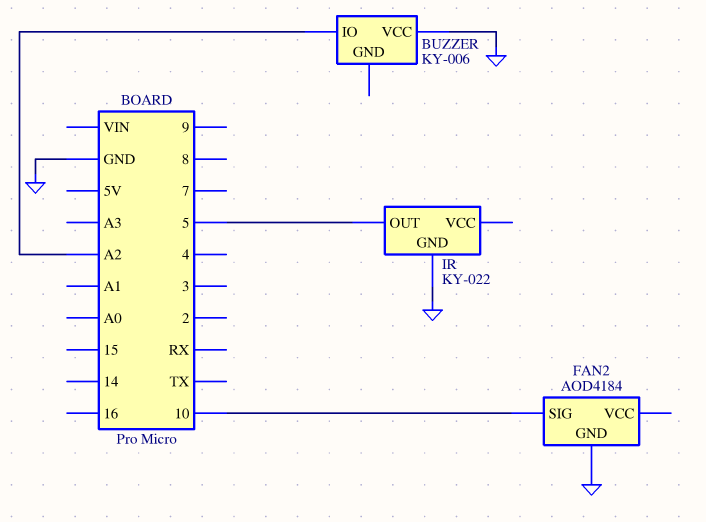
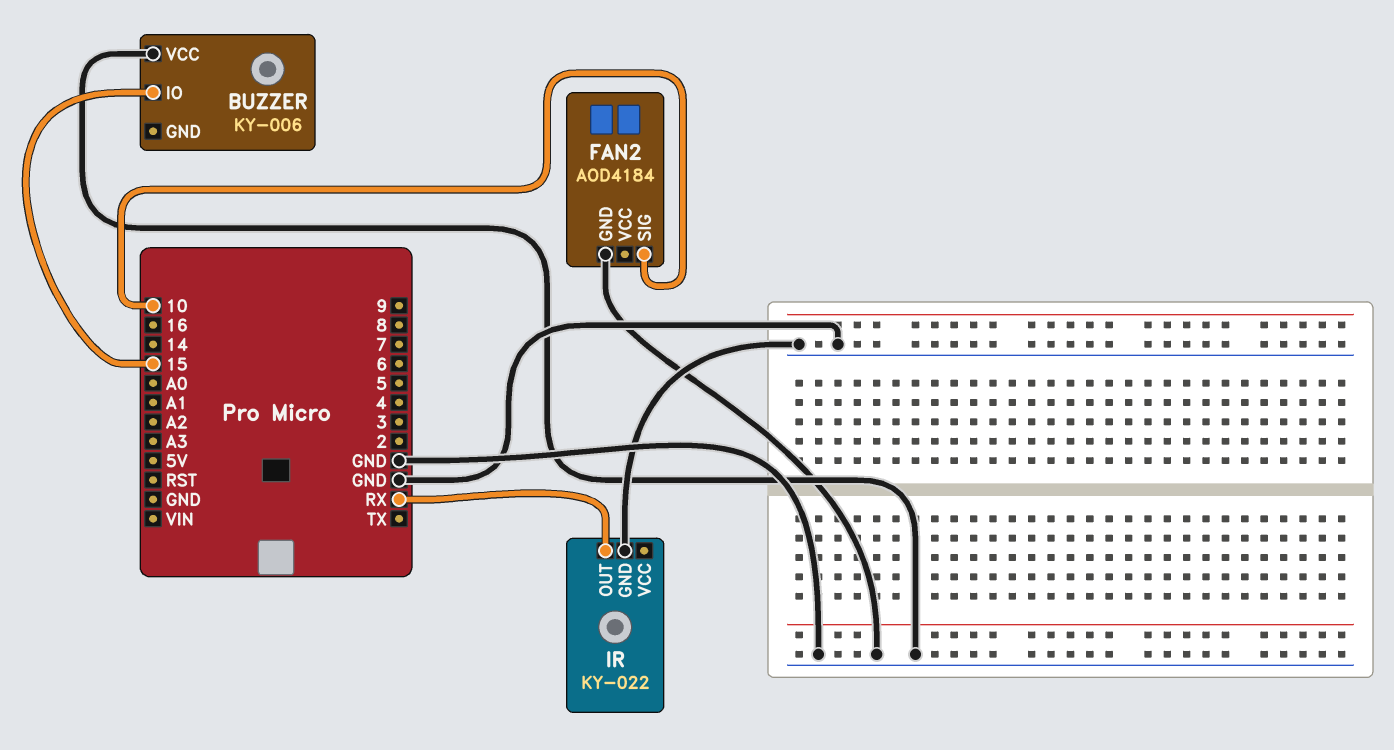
BUZZER pin IO: A2 -> 15
IR pin OUT: 5 -> RX

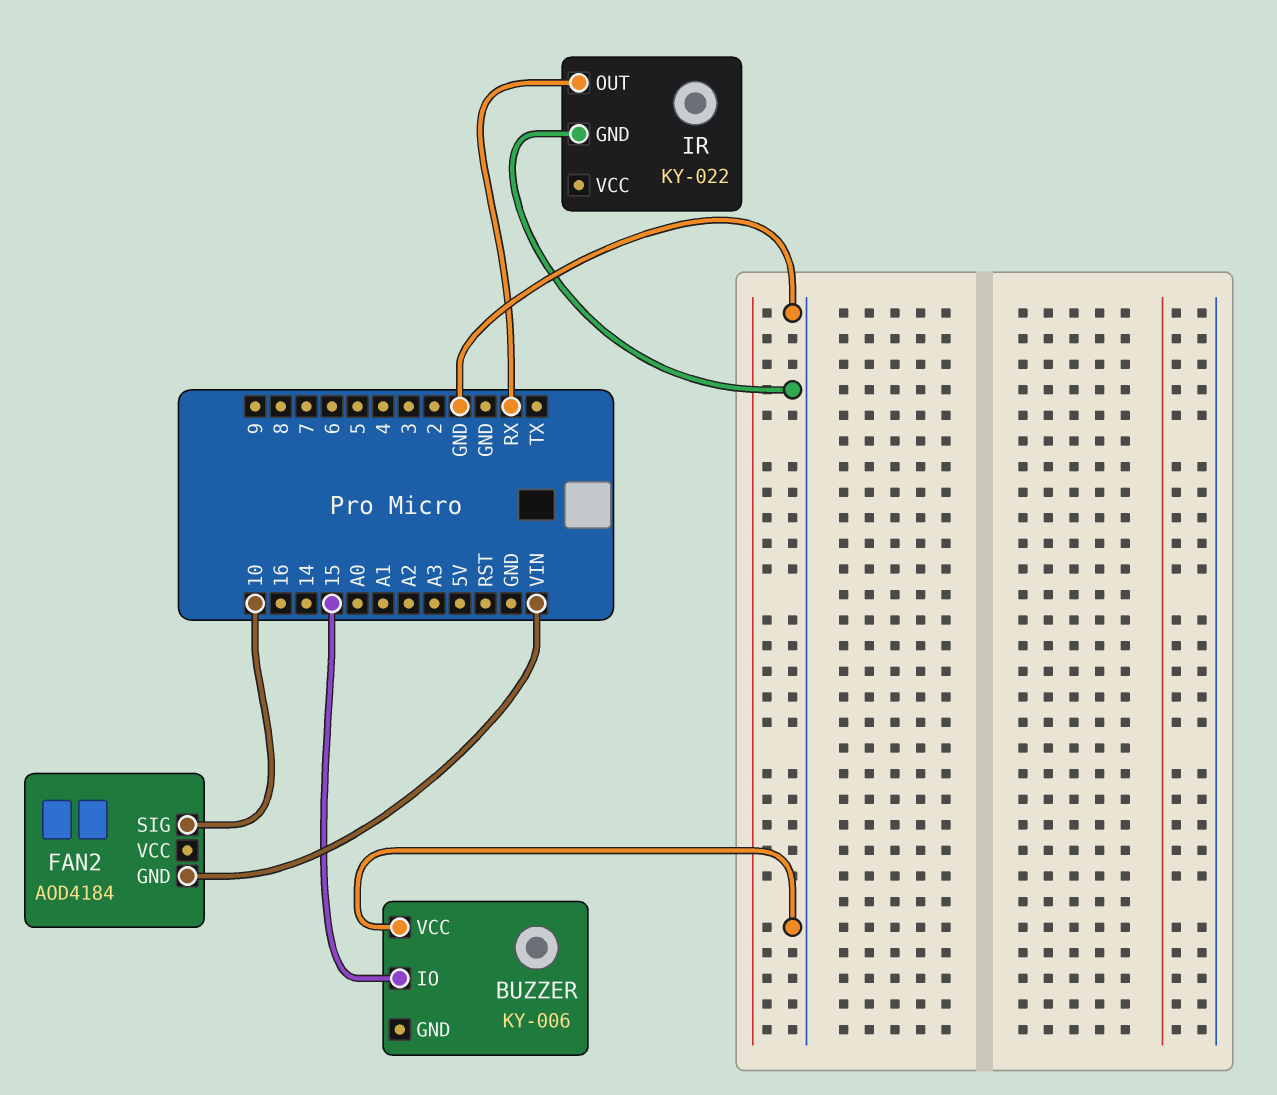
FAN2 pin GND: GND -> VIN

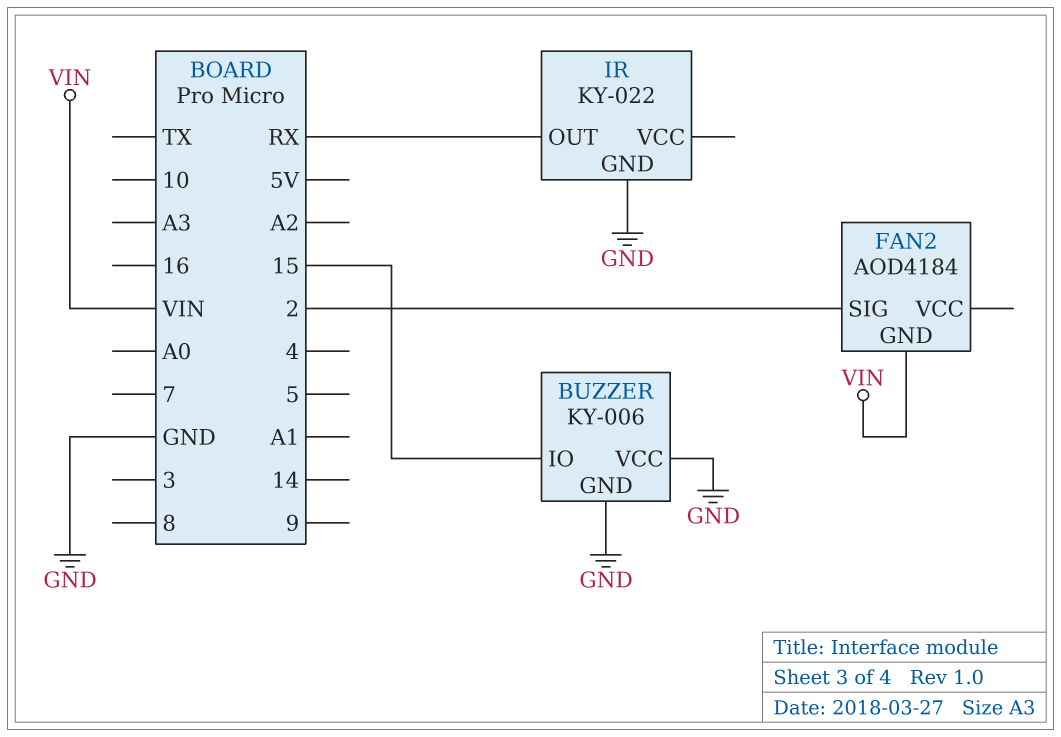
BUZZER pin GND: none -> GND
FAN2 pin SIG: 10 -> 2

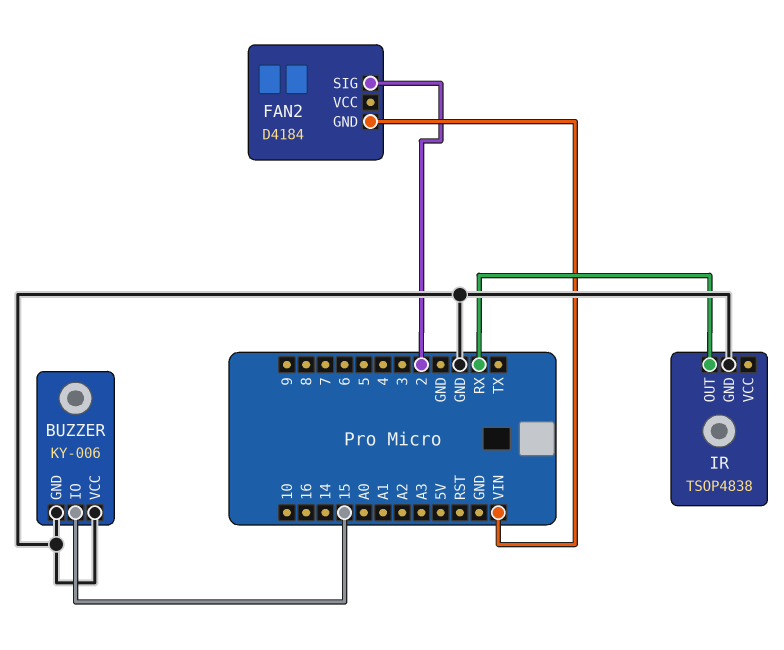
FAN2: AOD4184 -> D4184
IR: KY-022 -> TSOP4838

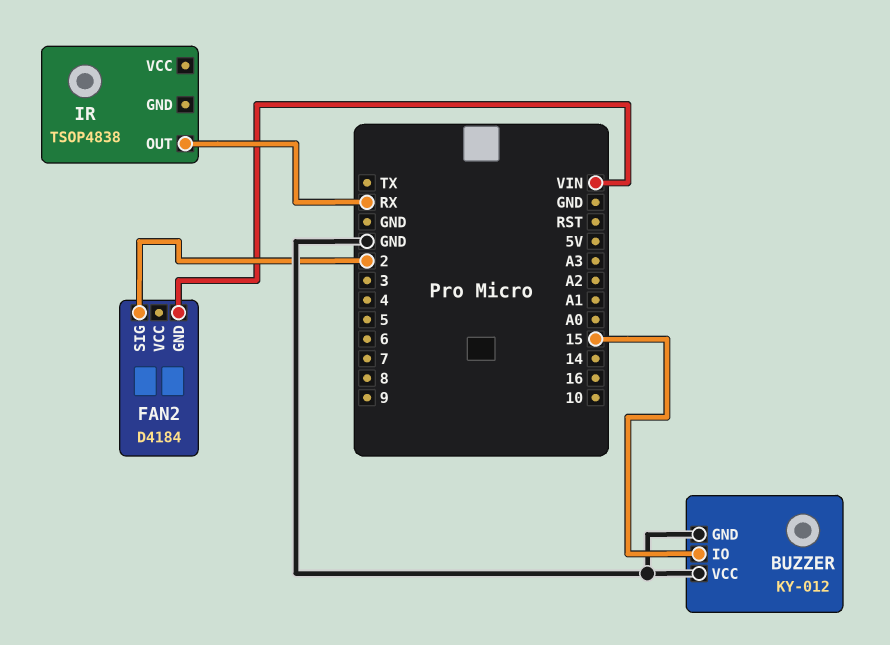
BUZZER: KY-006 -> KY-012
IR pin GND: GND -> none

